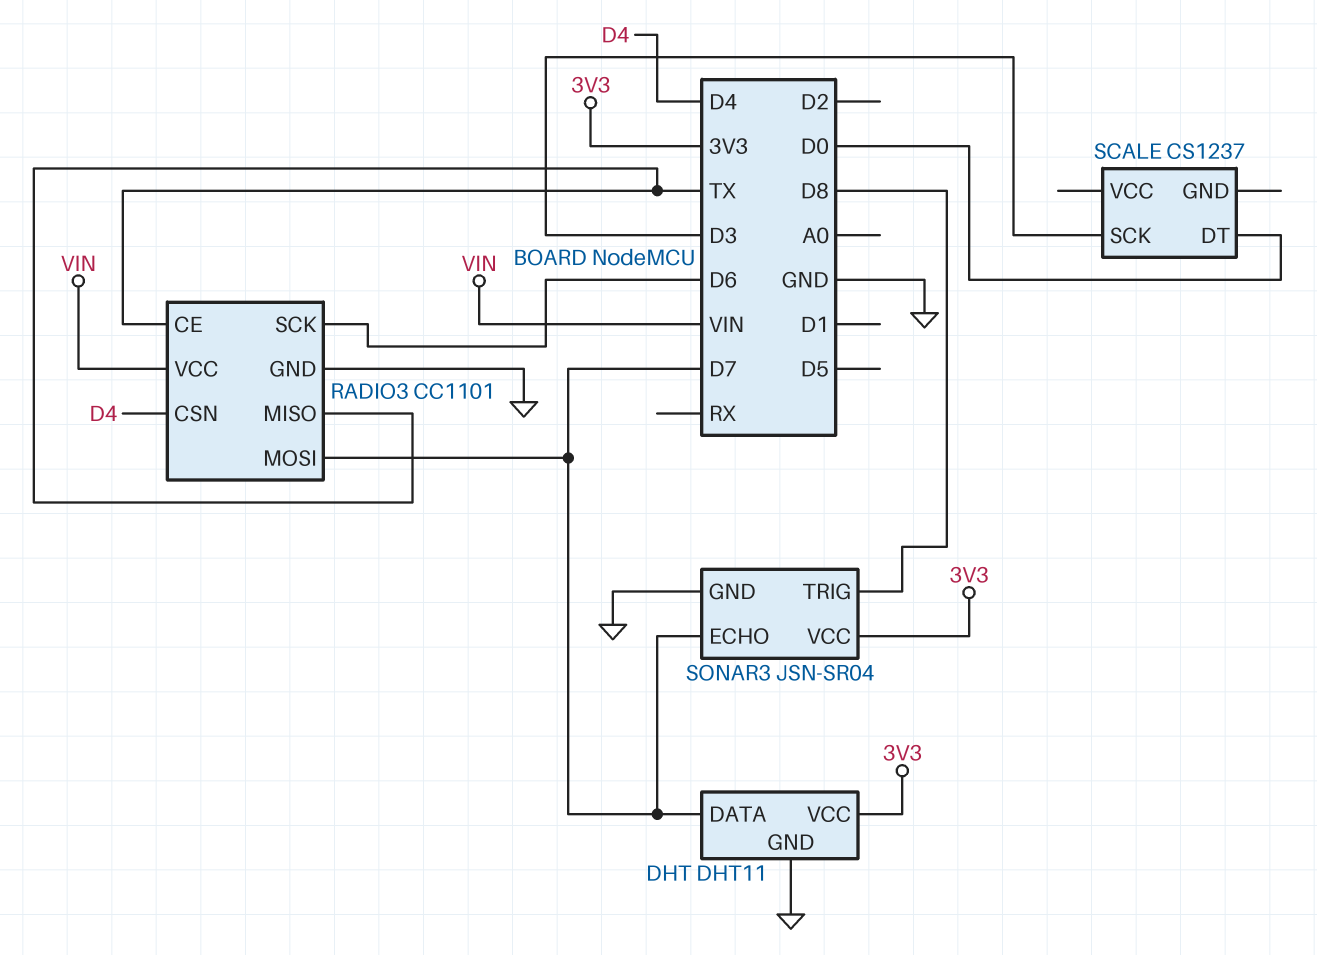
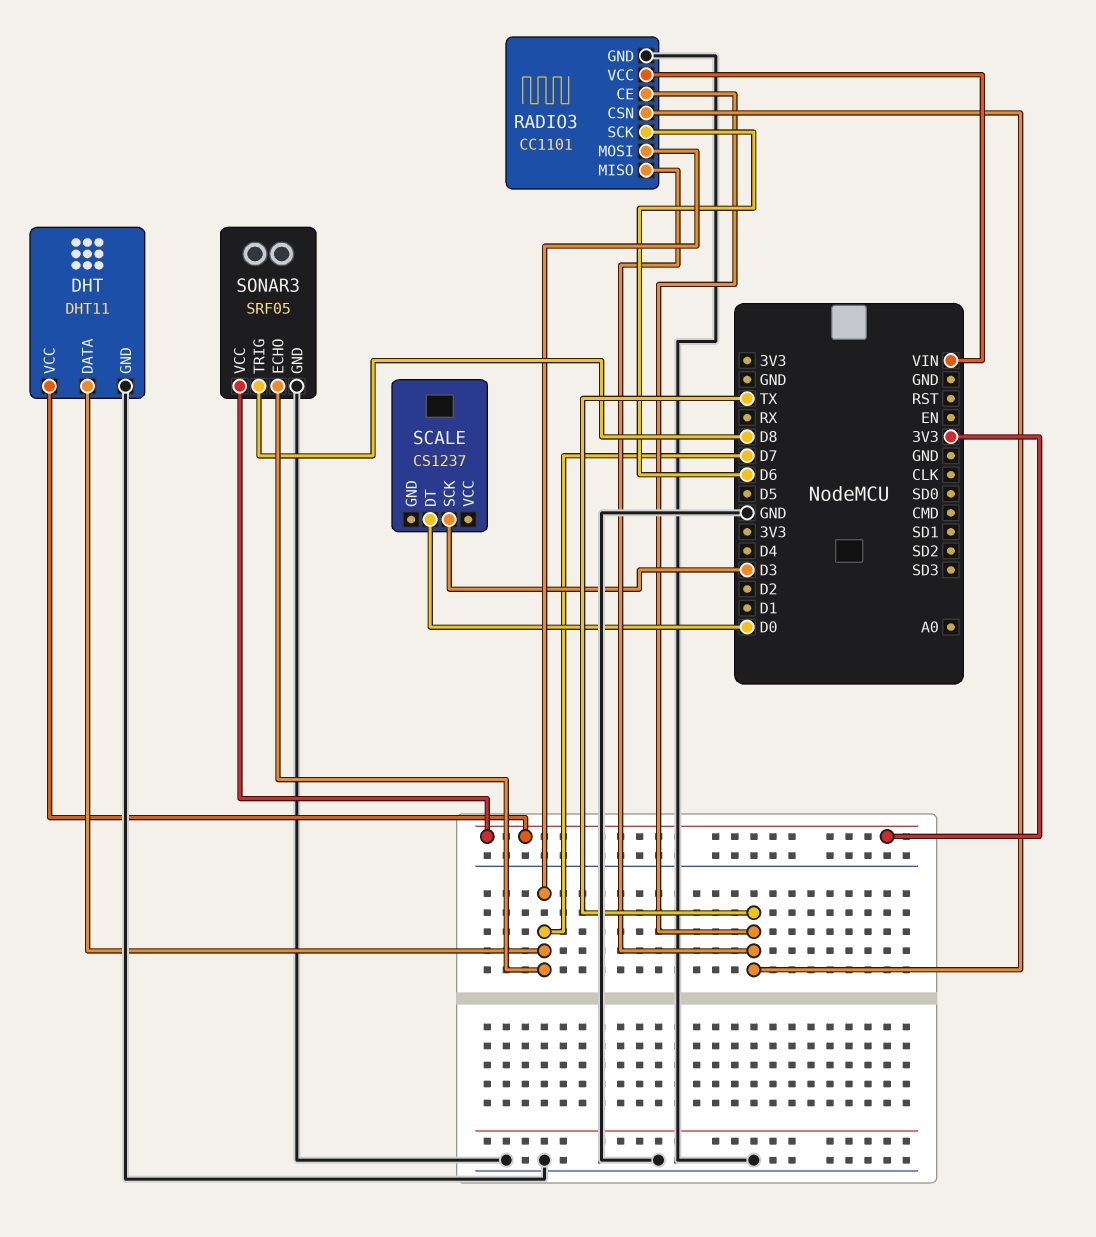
RADIO3 pin CSN: D4 -> TX
SONAR3: JSN-SR04 -> SRF05

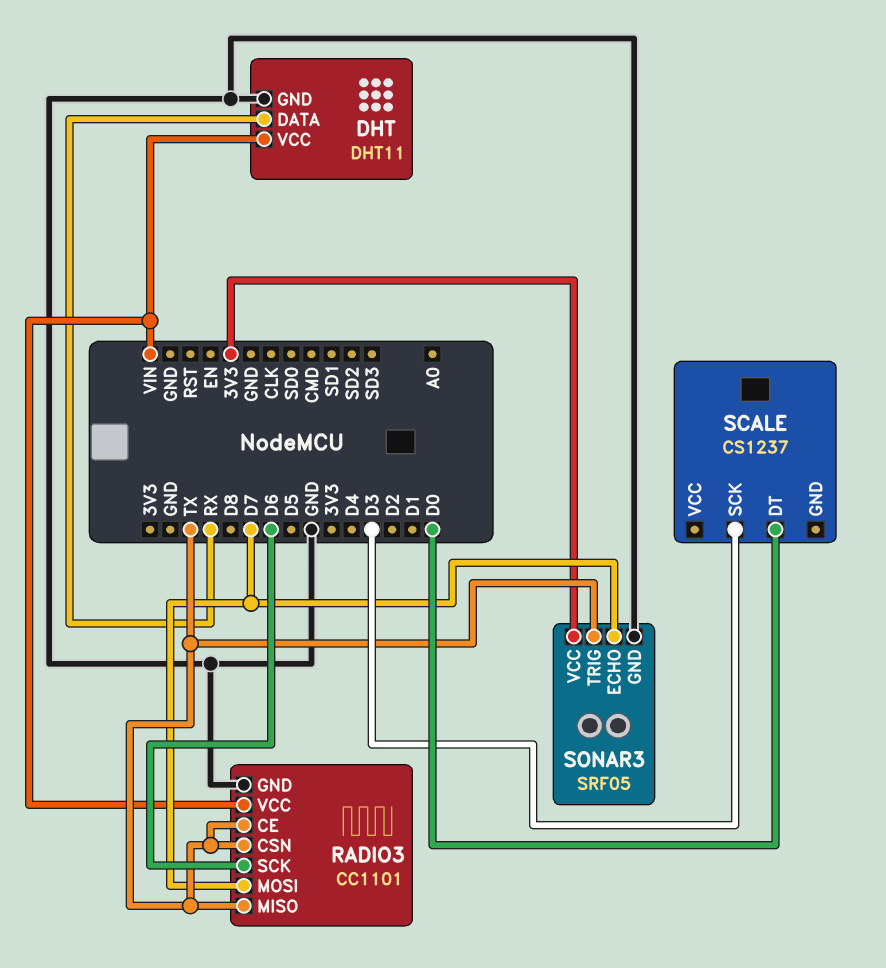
DHT pin DATA: D7 -> RX
DHT pin VCC: 3V3 -> VIN
SONAR3 pin TRIG: D8 -> TX

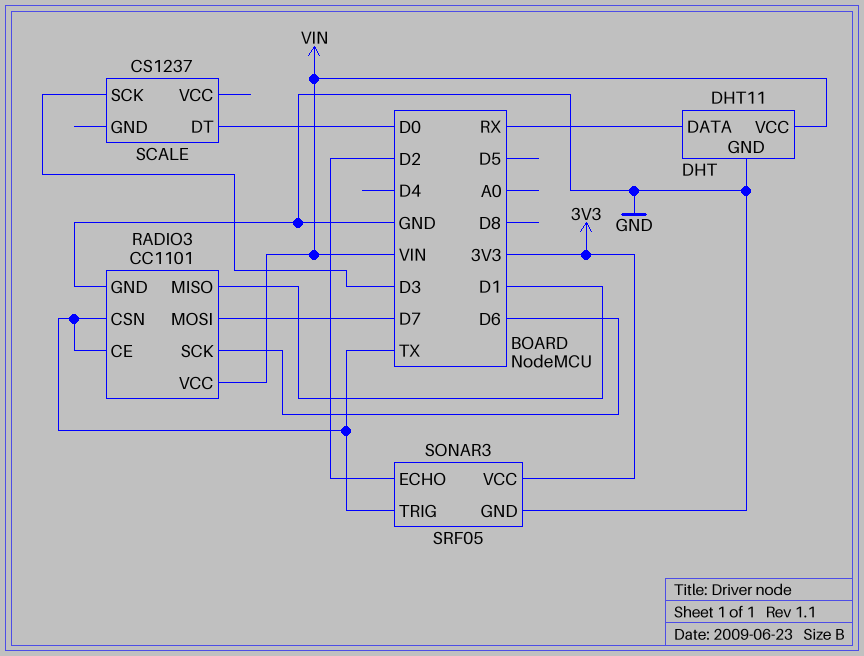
RADIO3 pin MISO: TX -> D1
SONAR3 pin ECHO: D7 -> D2

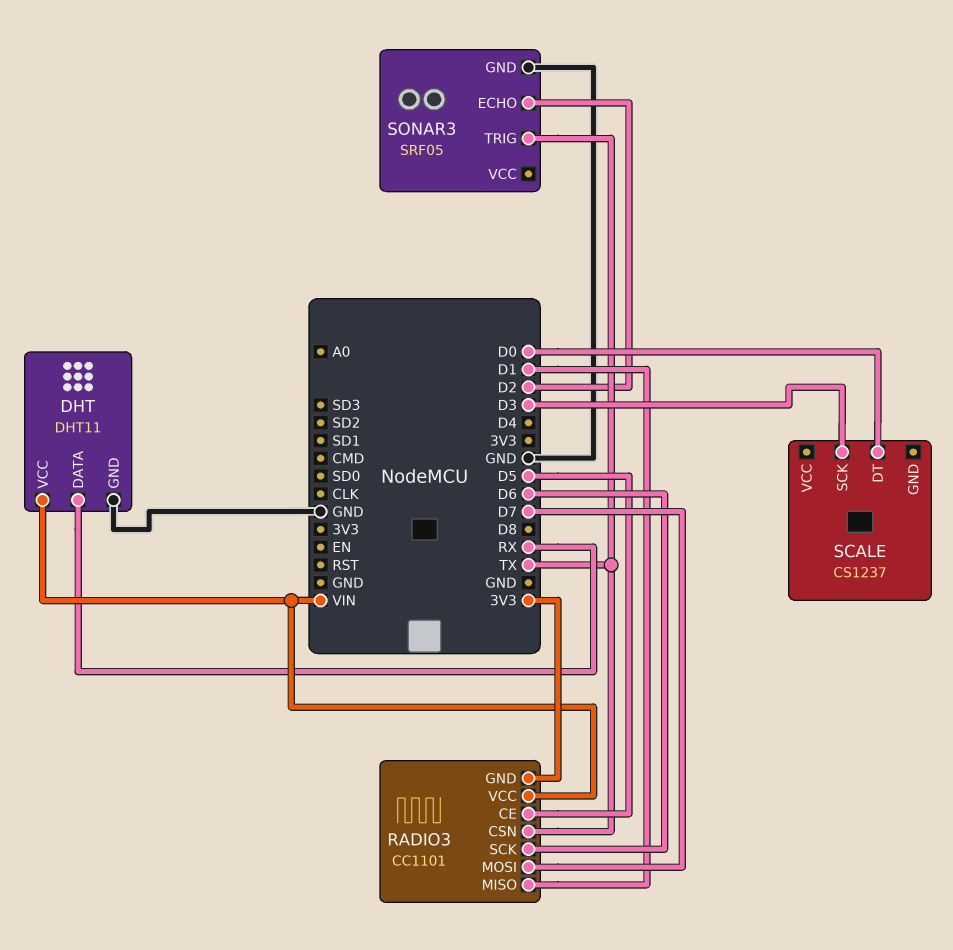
RADIO3 pin CE: TX -> D5
RADIO3 pin GND: GND -> 3V3
SONAR3 pin VCC: 3V3 -> none

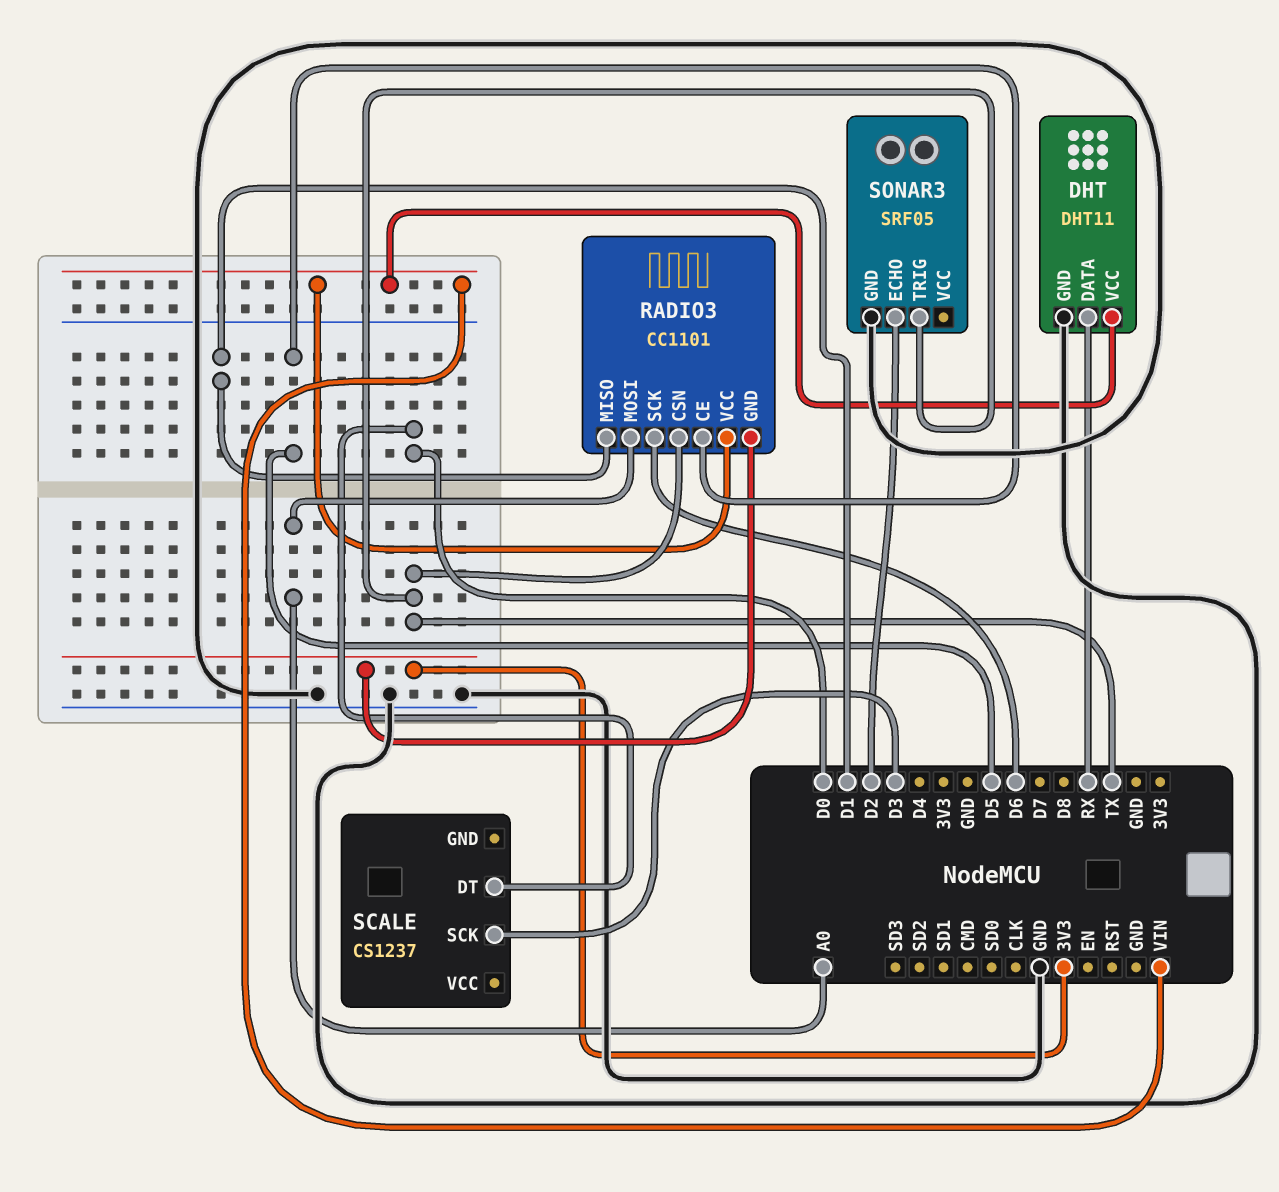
RADIO3 pin MOSI: D7 -> A0

